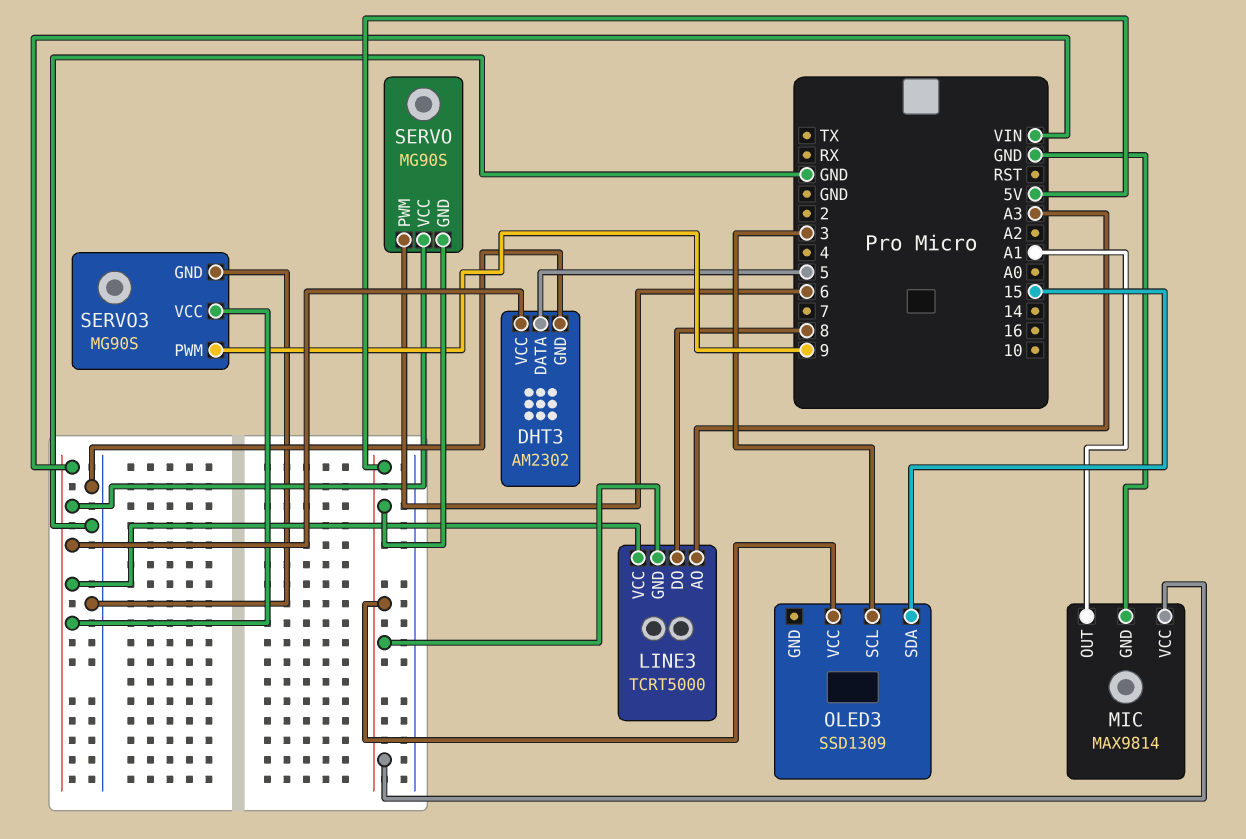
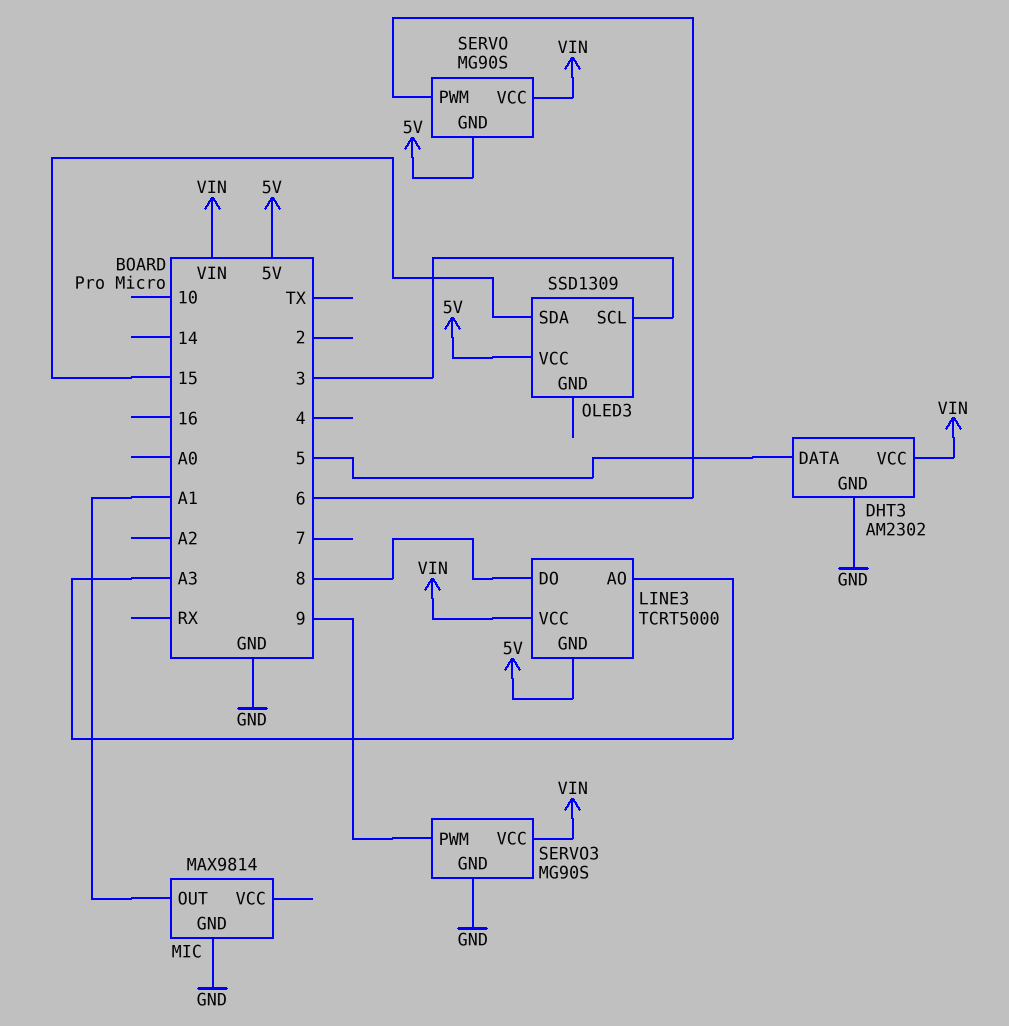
MIC pin VCC: 5V -> none

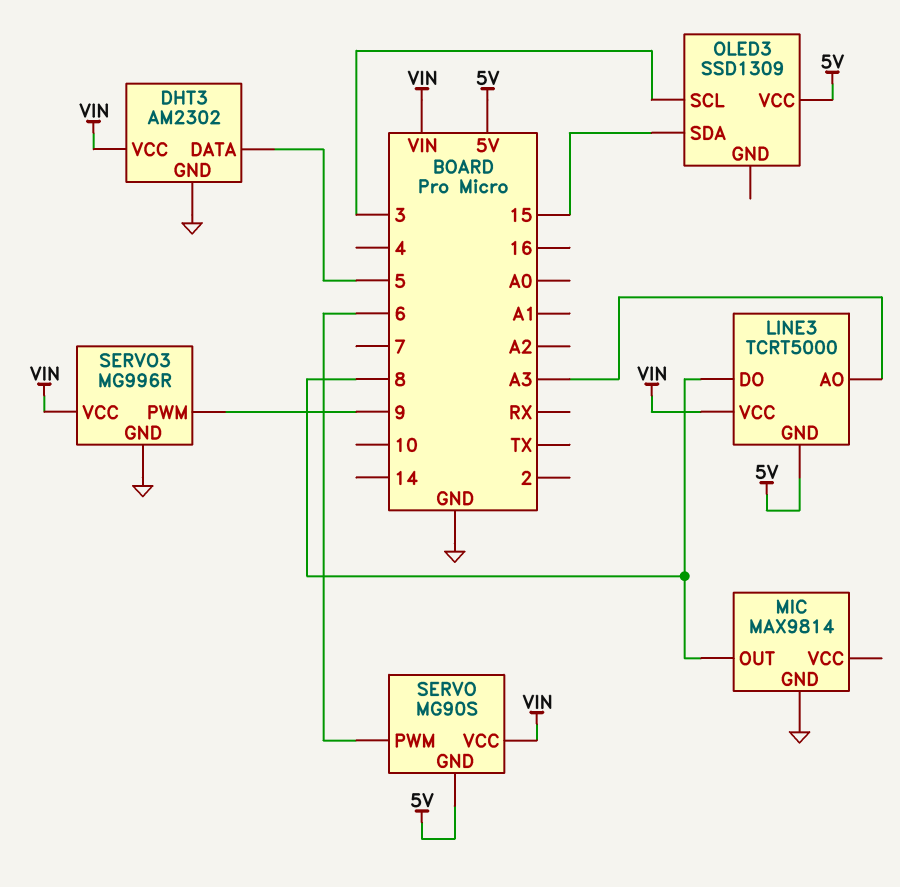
MIC pin OUT: A1 -> 8
SERVO3: MG90S -> MG996R

